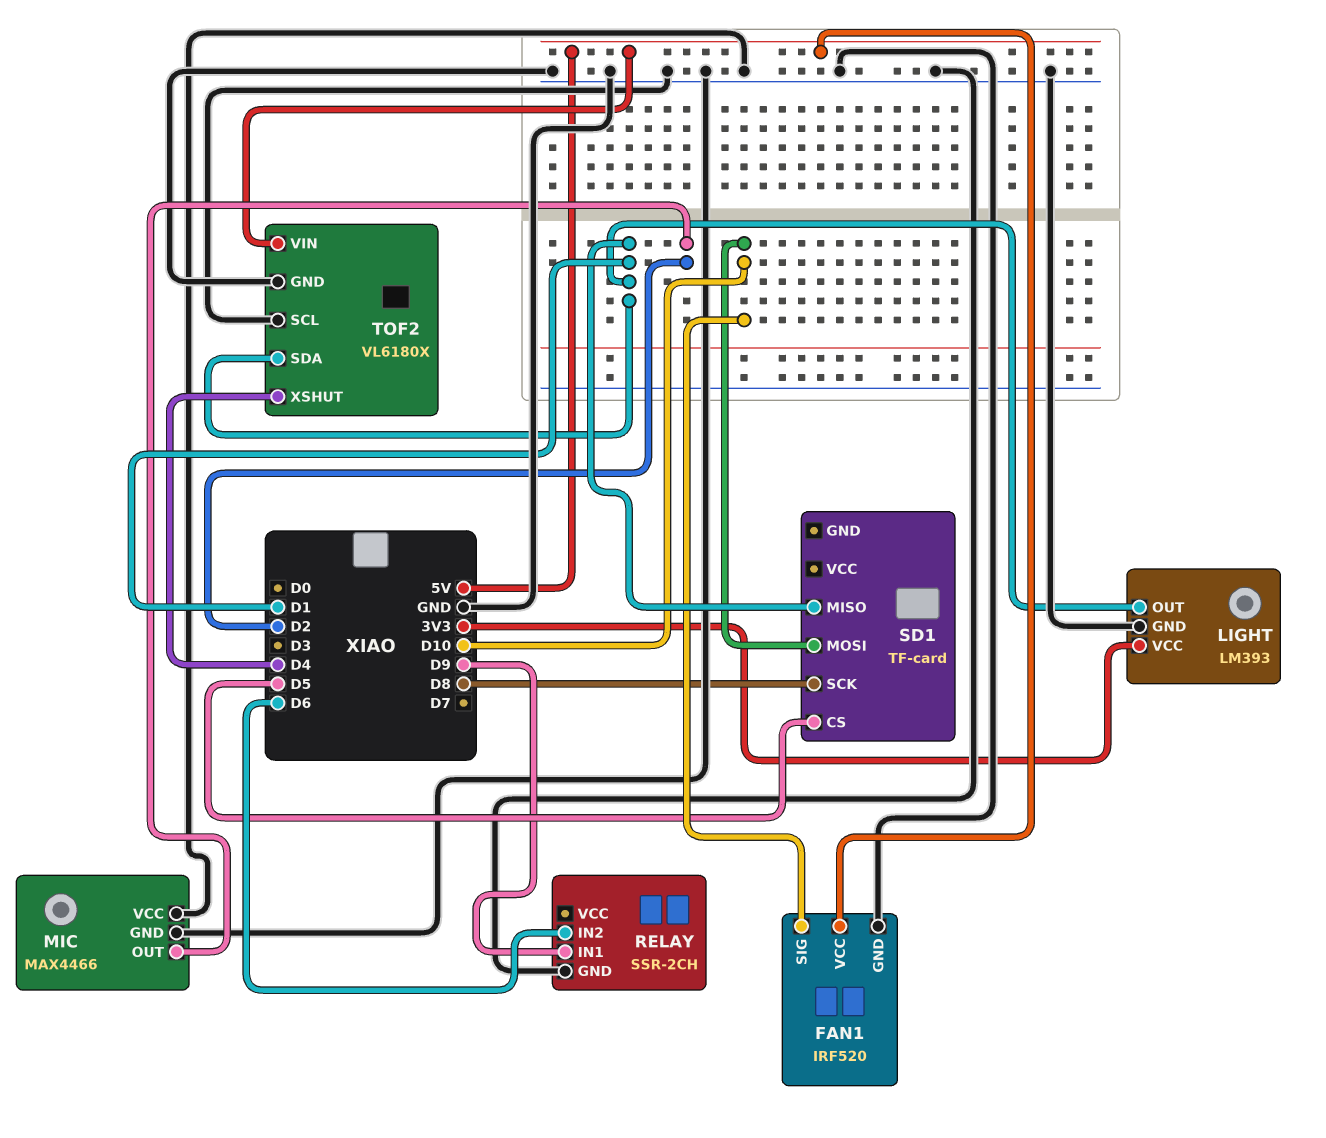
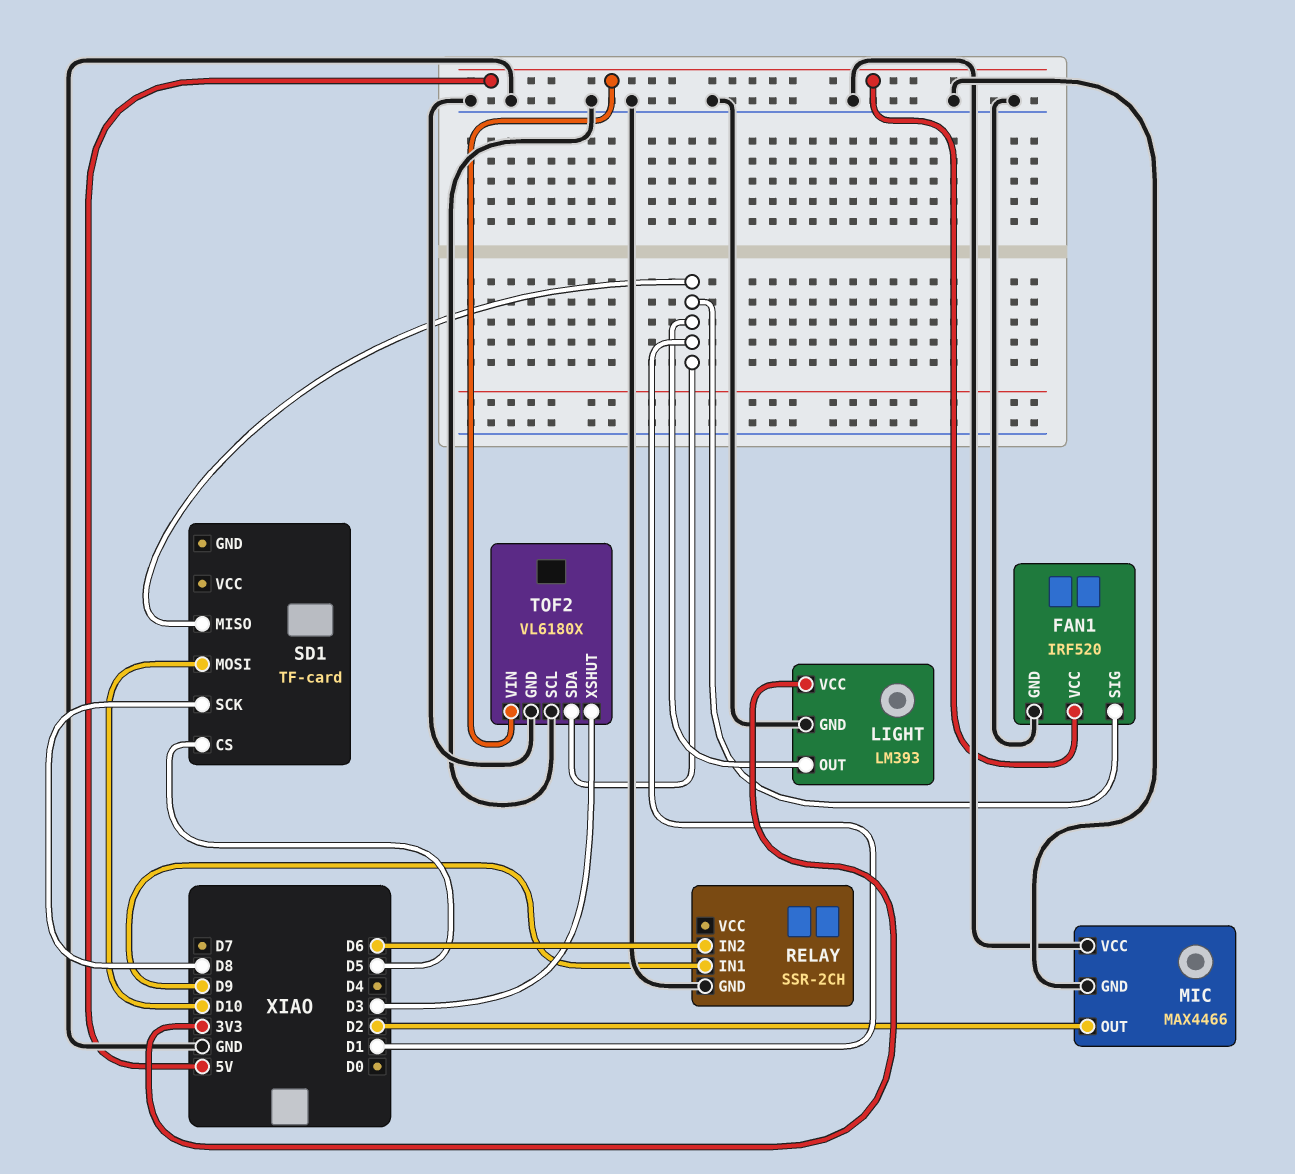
FAN1 pin SIG: D10 -> D1
TOF2 pin XSHUT: D4 -> D3

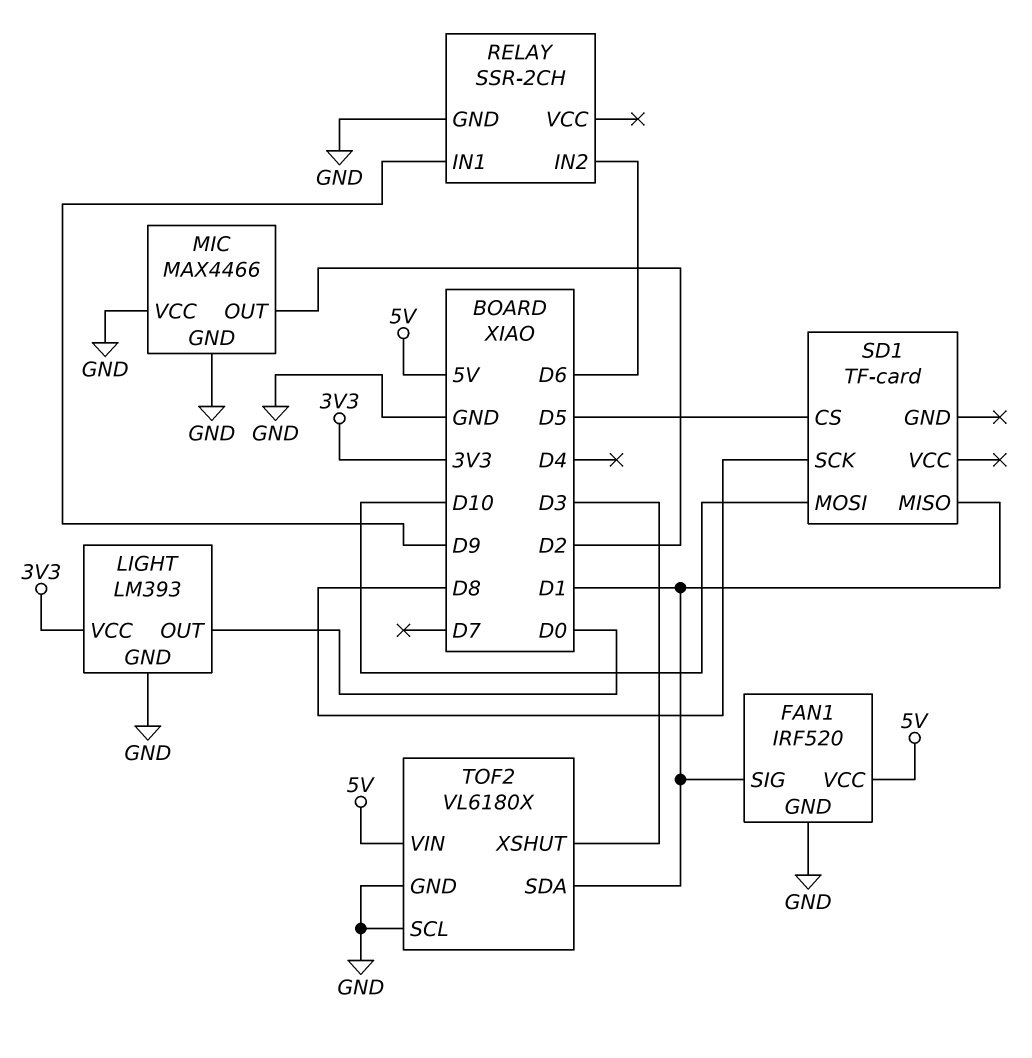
LIGHT pin OUT: D1 -> D0

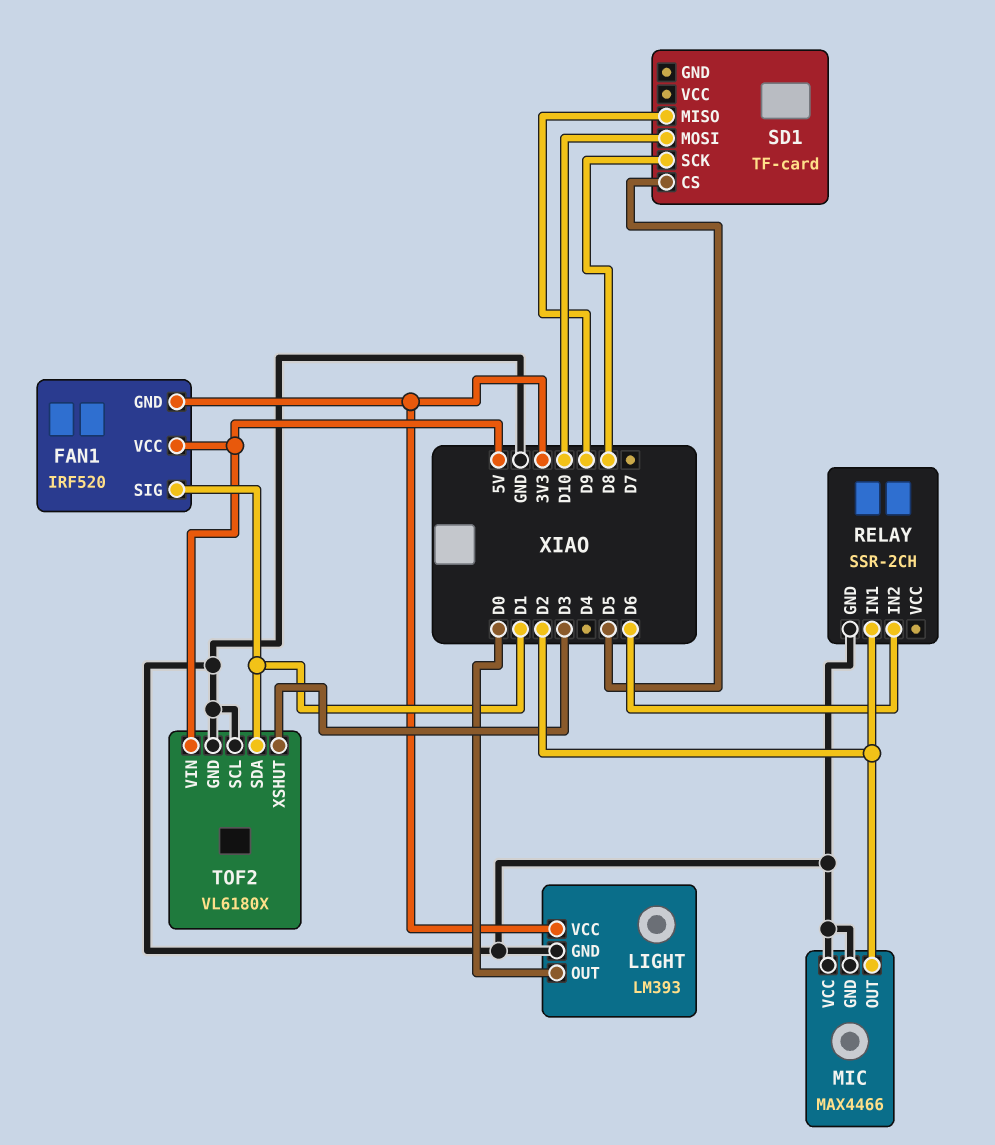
FAN1 pin GND: GND -> 3V3
RELAY pin IN1: D9 -> D2
SD1 pin MISO: D1 -> D9

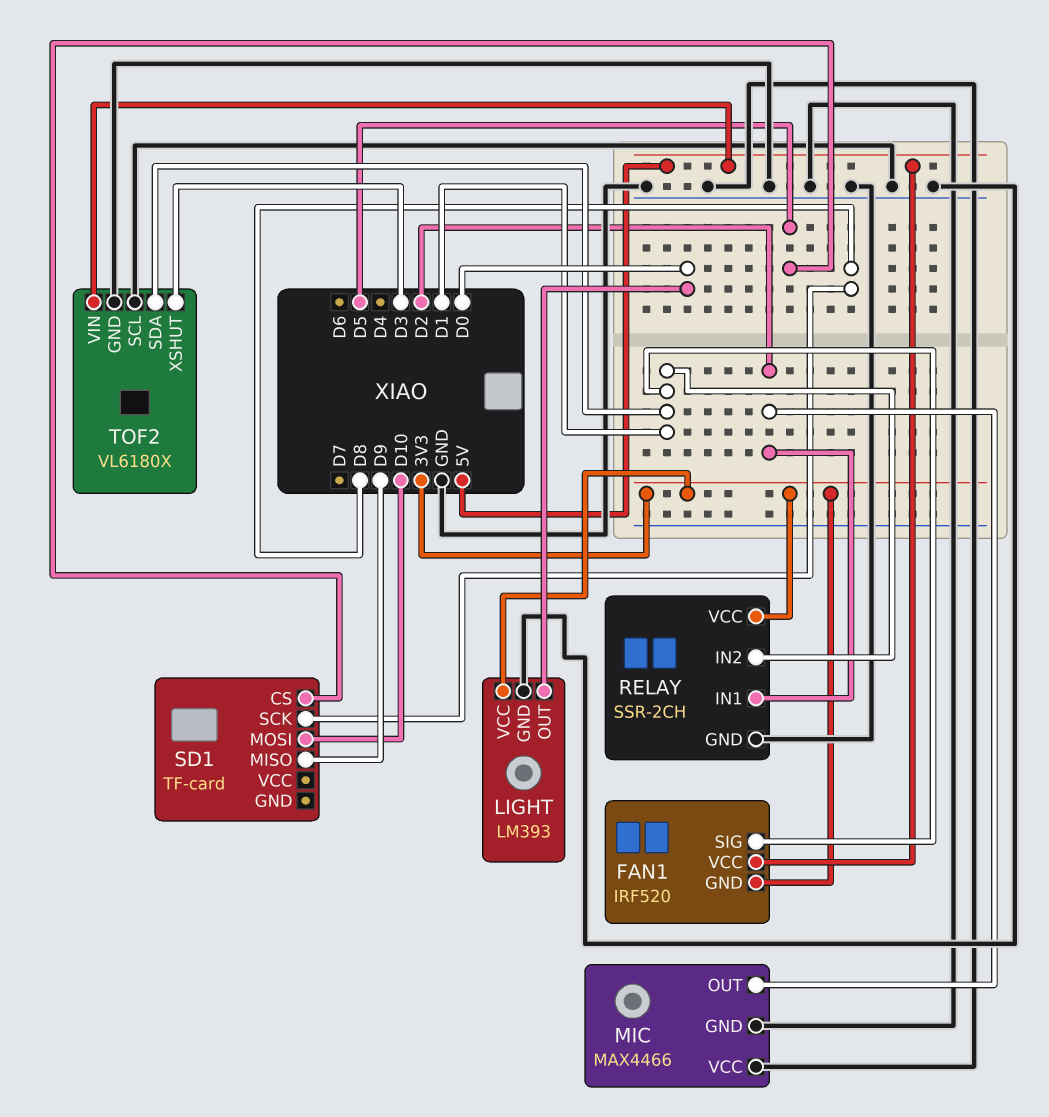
RELAY pin IN2: D6 -> D1
RELAY pin VCC: none -> 3V3

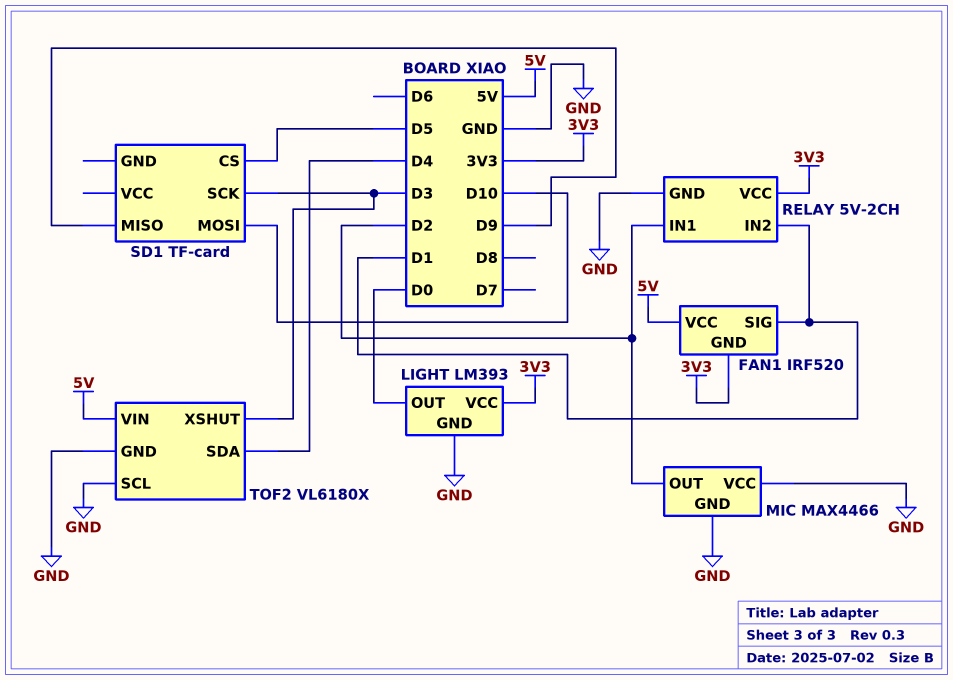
RELAY: SSR-2CH -> 5V-2CH
SD1 pin SCK: D8 -> D3
TOF2 pin SDA: D1 -> D4

